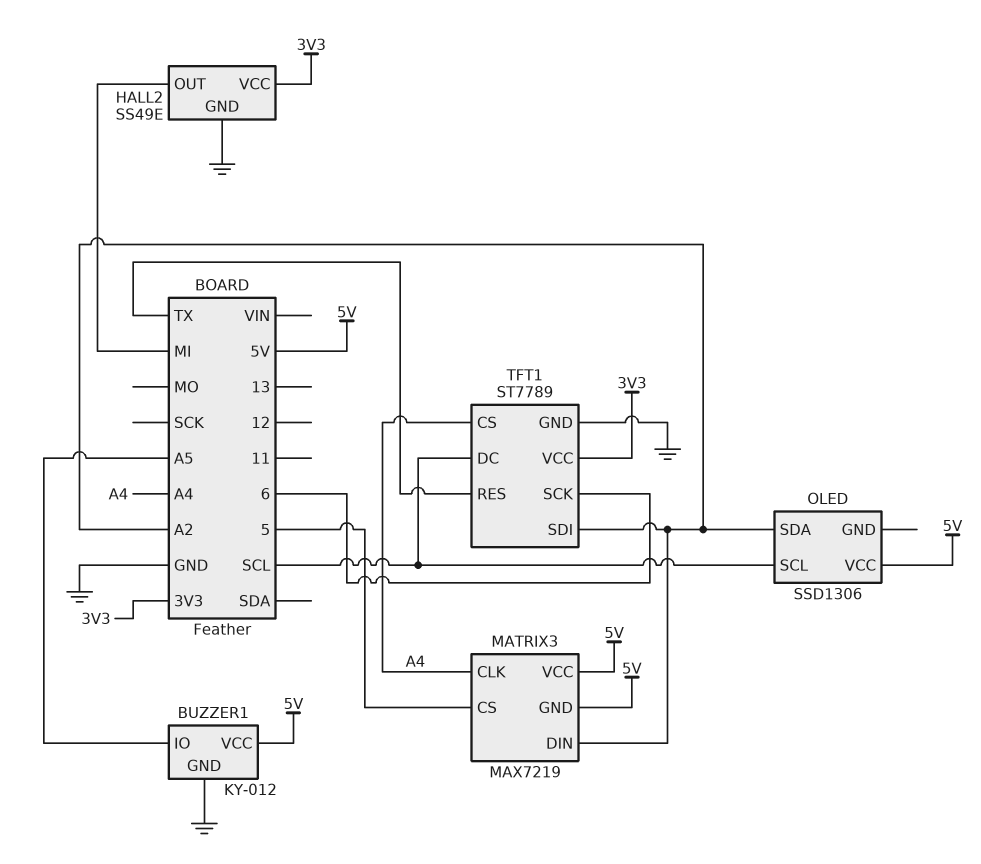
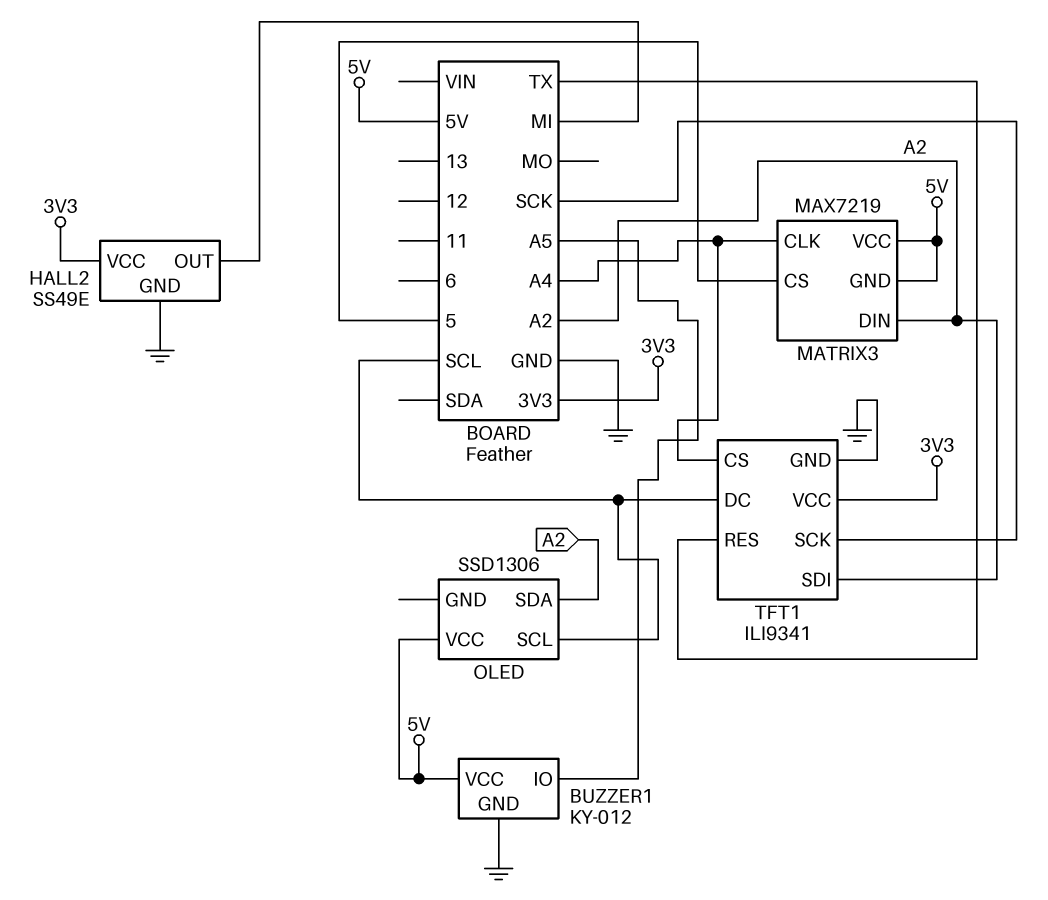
TFT1: ST7789 -> ILI9341
TFT1 pin SCK: 6 -> SCK

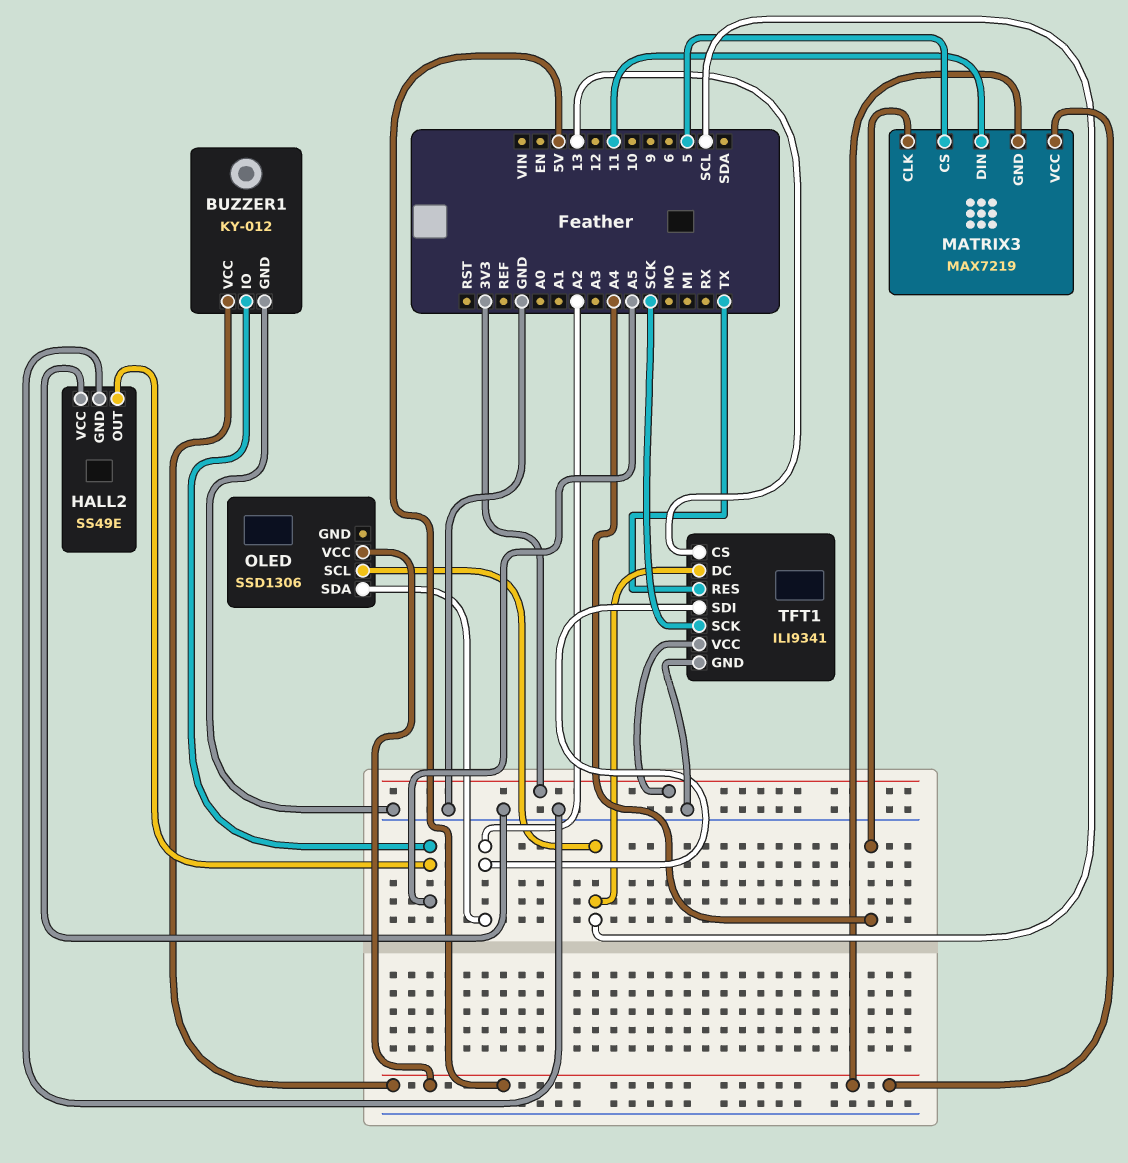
HALL2 pin OUT: MI -> A5
HALL2 pin VCC: 3V3 -> GND
MATRIX3 pin DIN: A2 -> 11
TFT1 pin CS: A4 -> 13

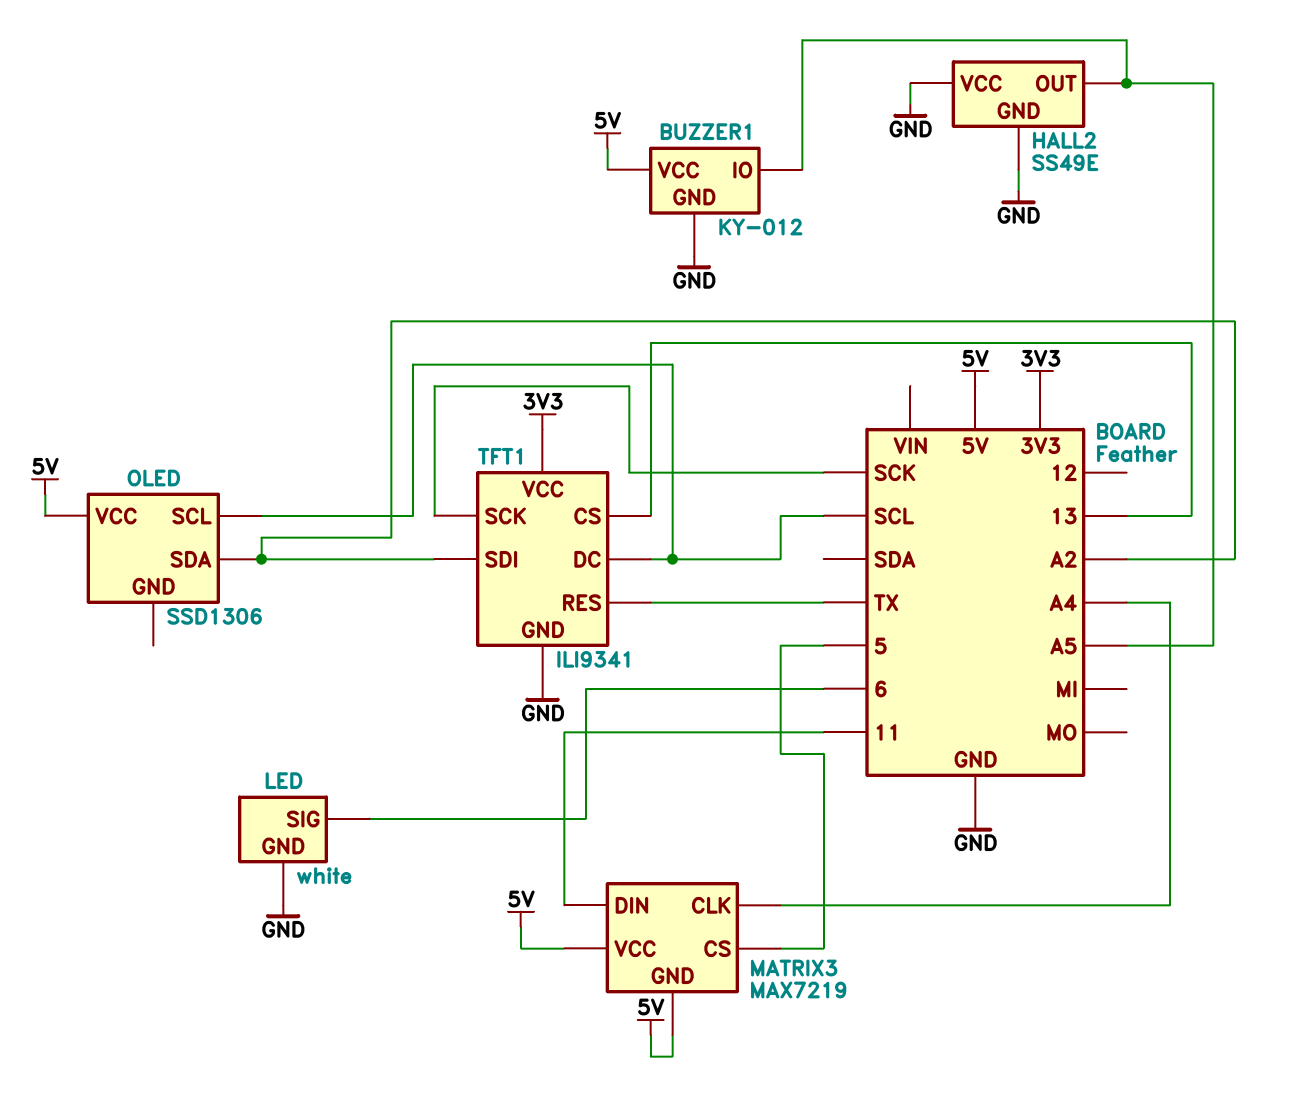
LED: none -> white
LED pin GND: none -> GND
LED pin SIG: none -> 6

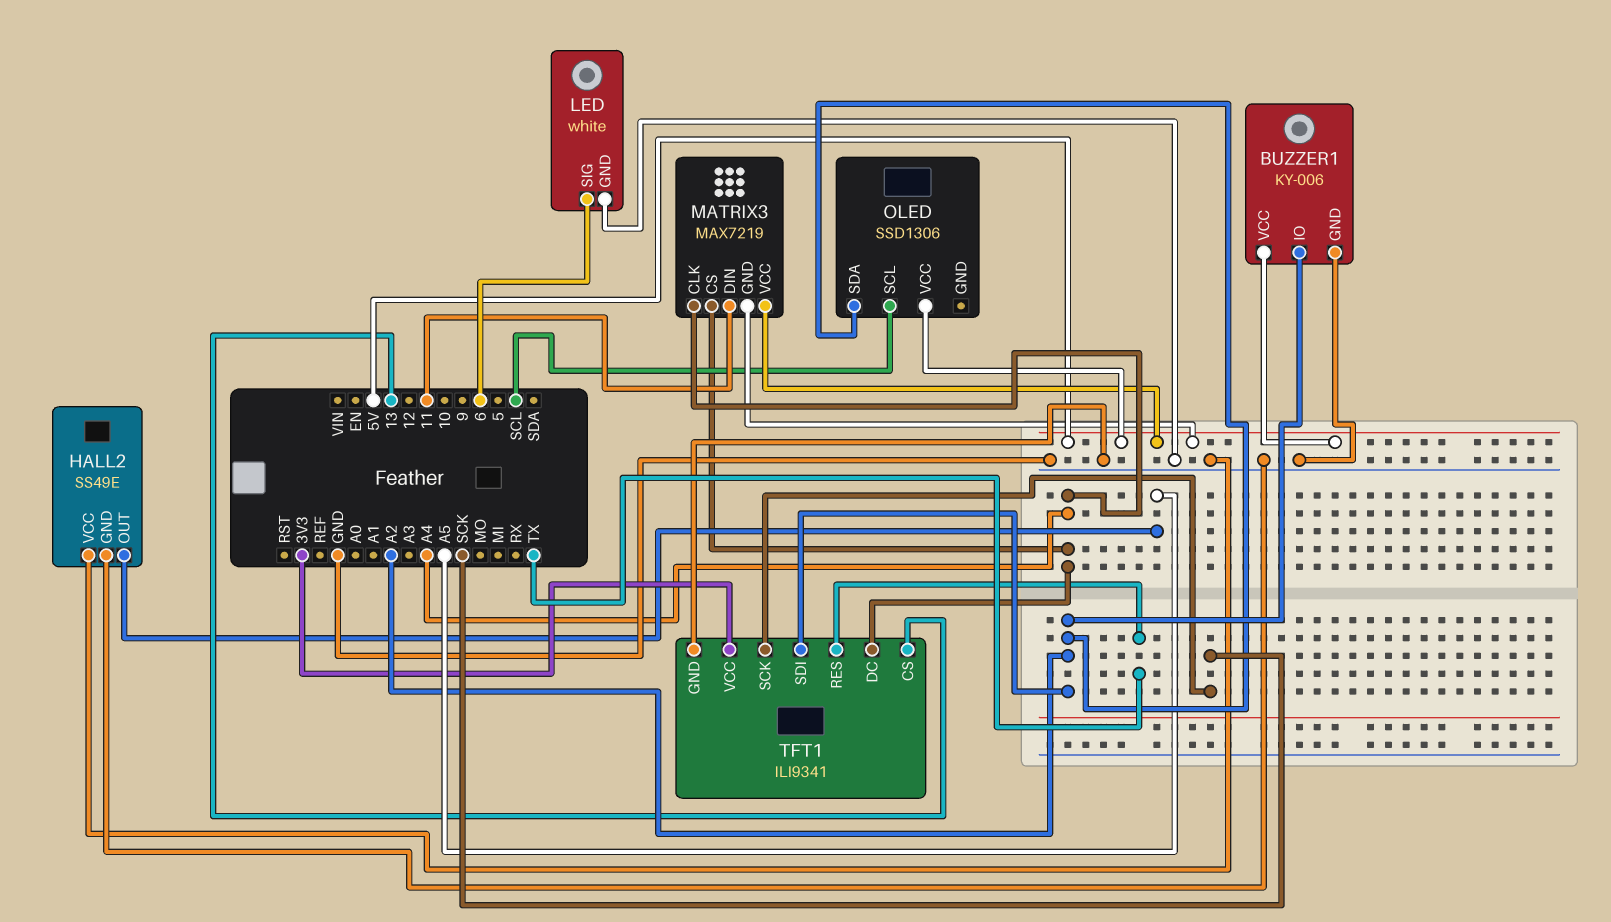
BUZZER1: KY-012 -> KY-006
BUZZER1 pin IO: A5 -> A2
MATRIX3 pin CS: 5 -> A4
TFT1 pin DC: SCL -> A4

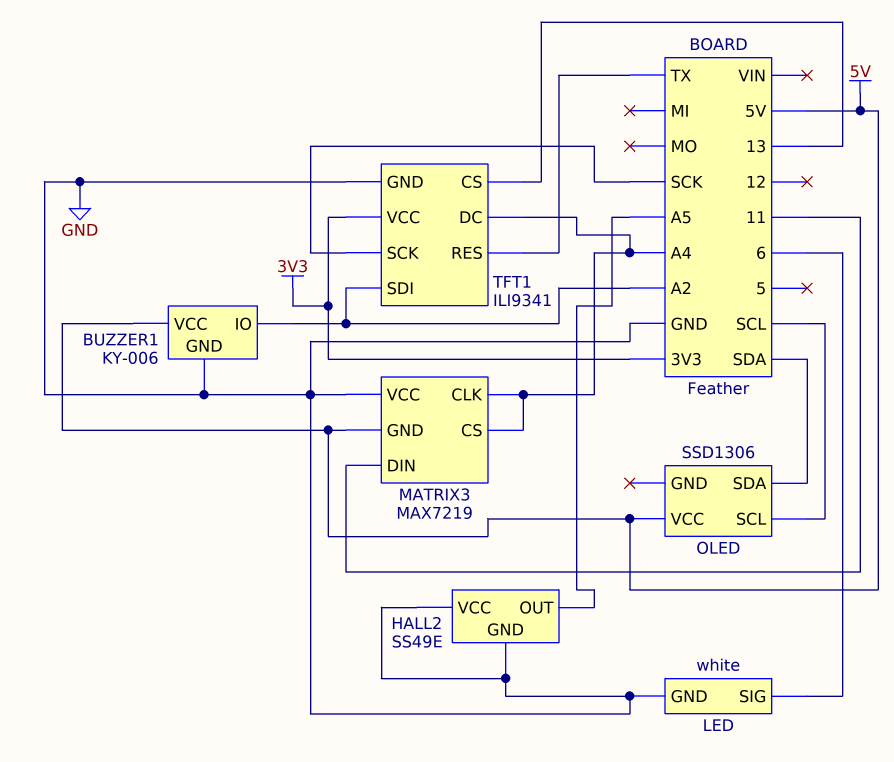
MATRIX3 pin VCC: 5V -> GND
OLED pin SDA: A2 -> SDA

